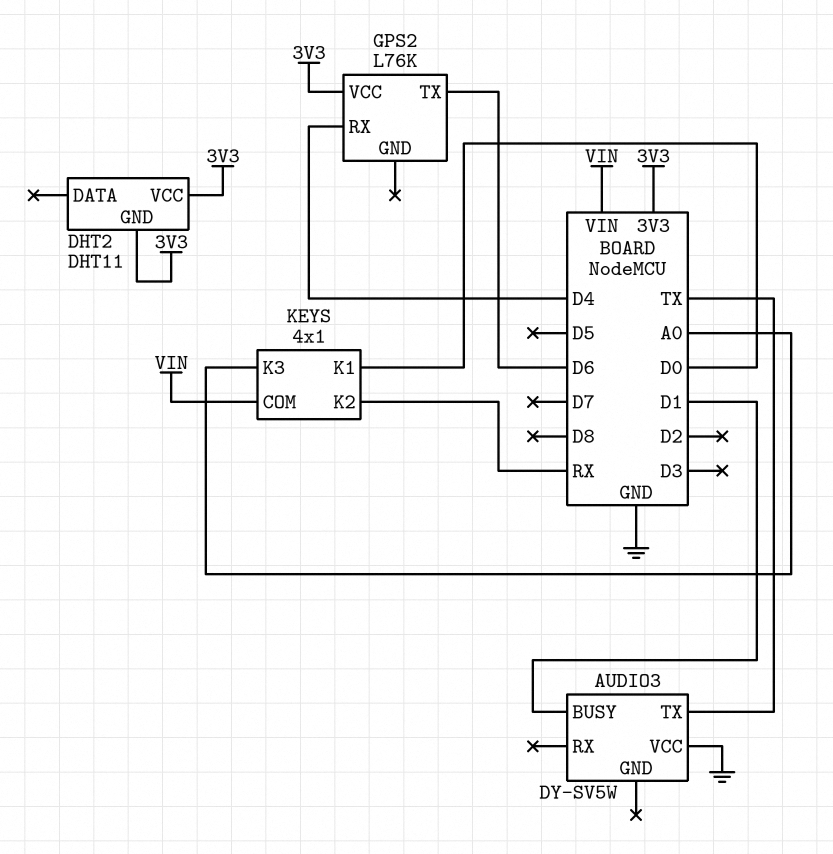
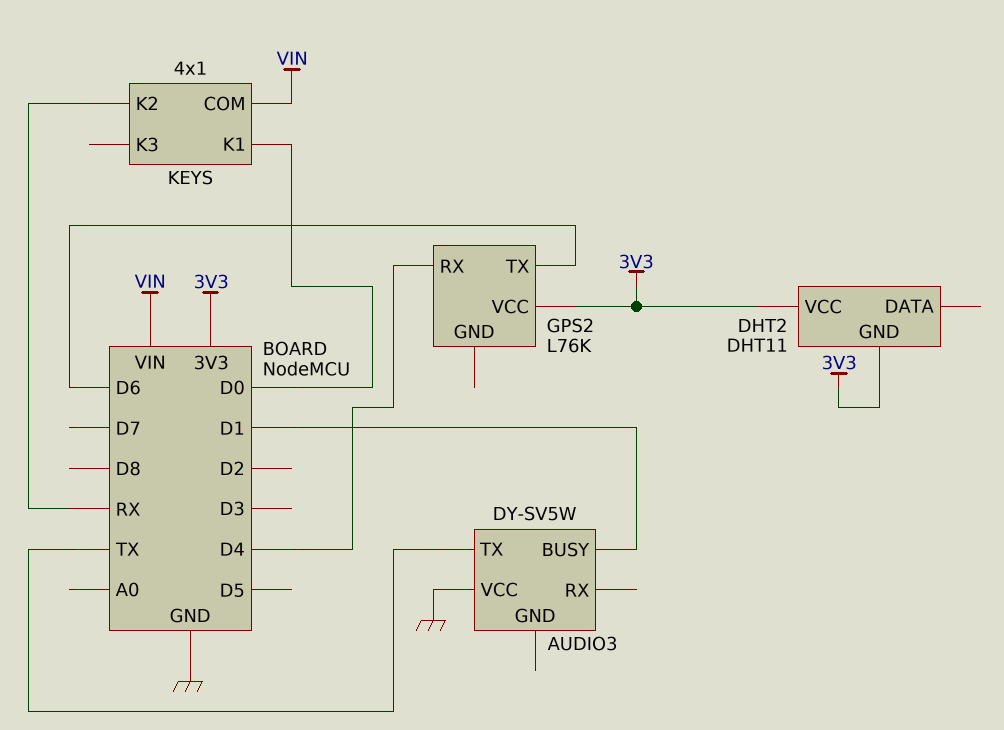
KEYS pin K3: A0 -> none

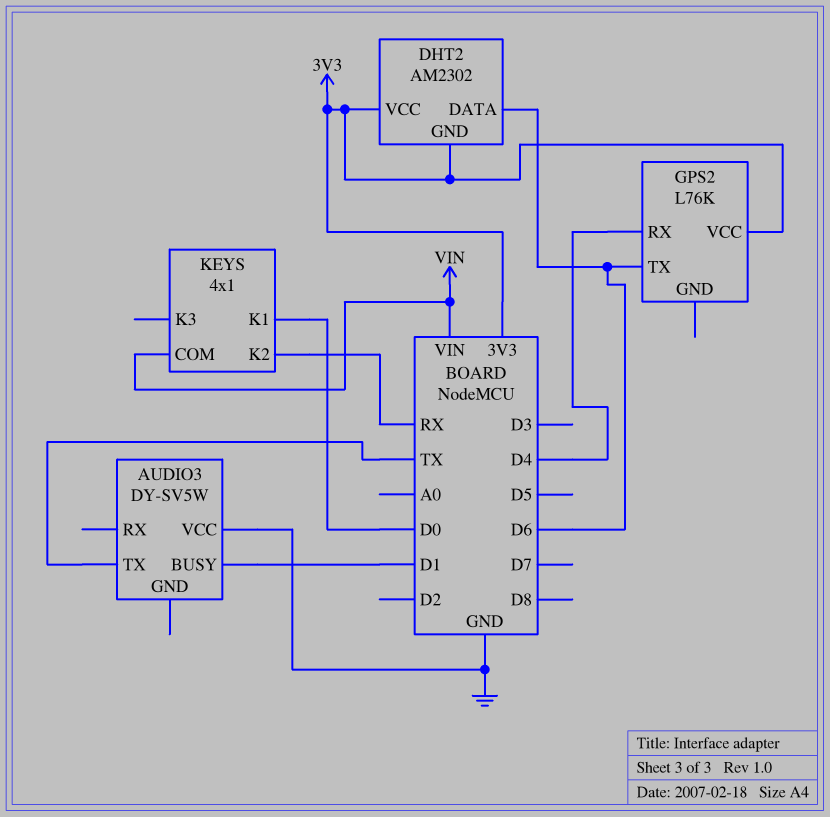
DHT2: DHT11 -> AM2302
DHT2 pin DATA: none -> D6

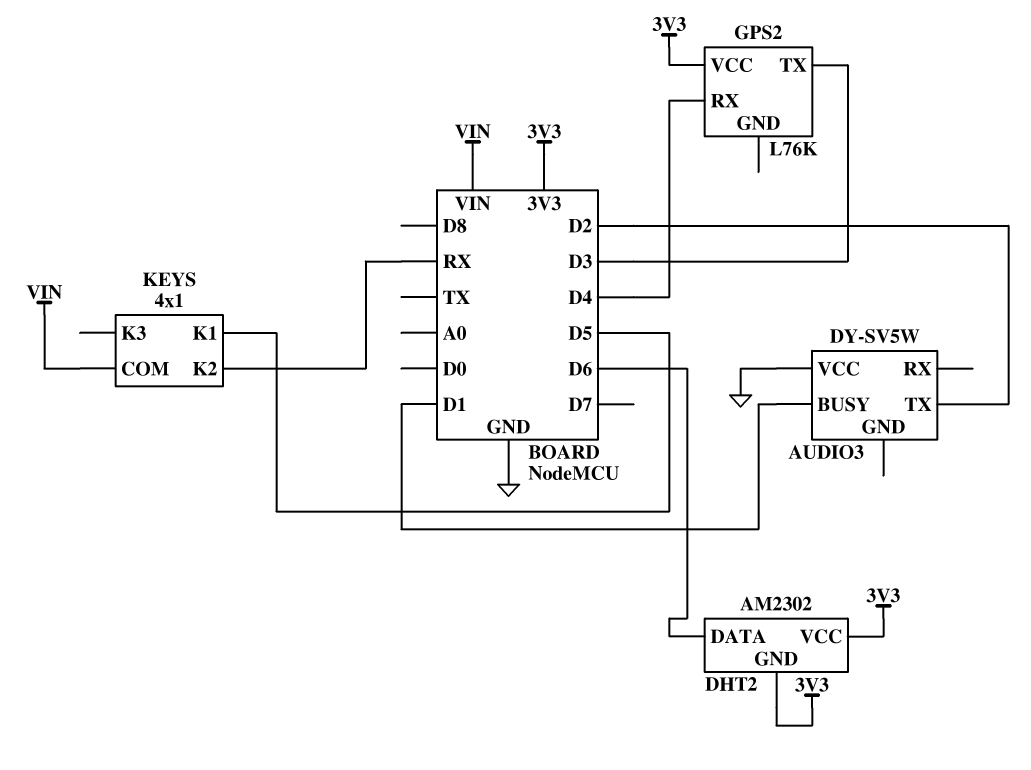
AUDIO3 pin TX: TX -> D2
GPS2 pin TX: D6 -> D3
KEYS pin K1: D0 -> D5

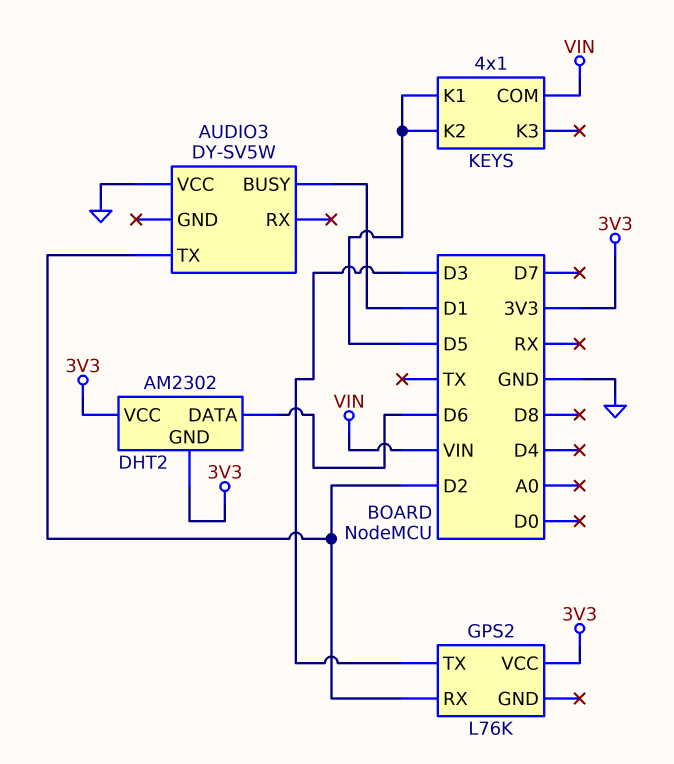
GPS2 pin RX: D4 -> D2
KEYS pin K2: RX -> D5

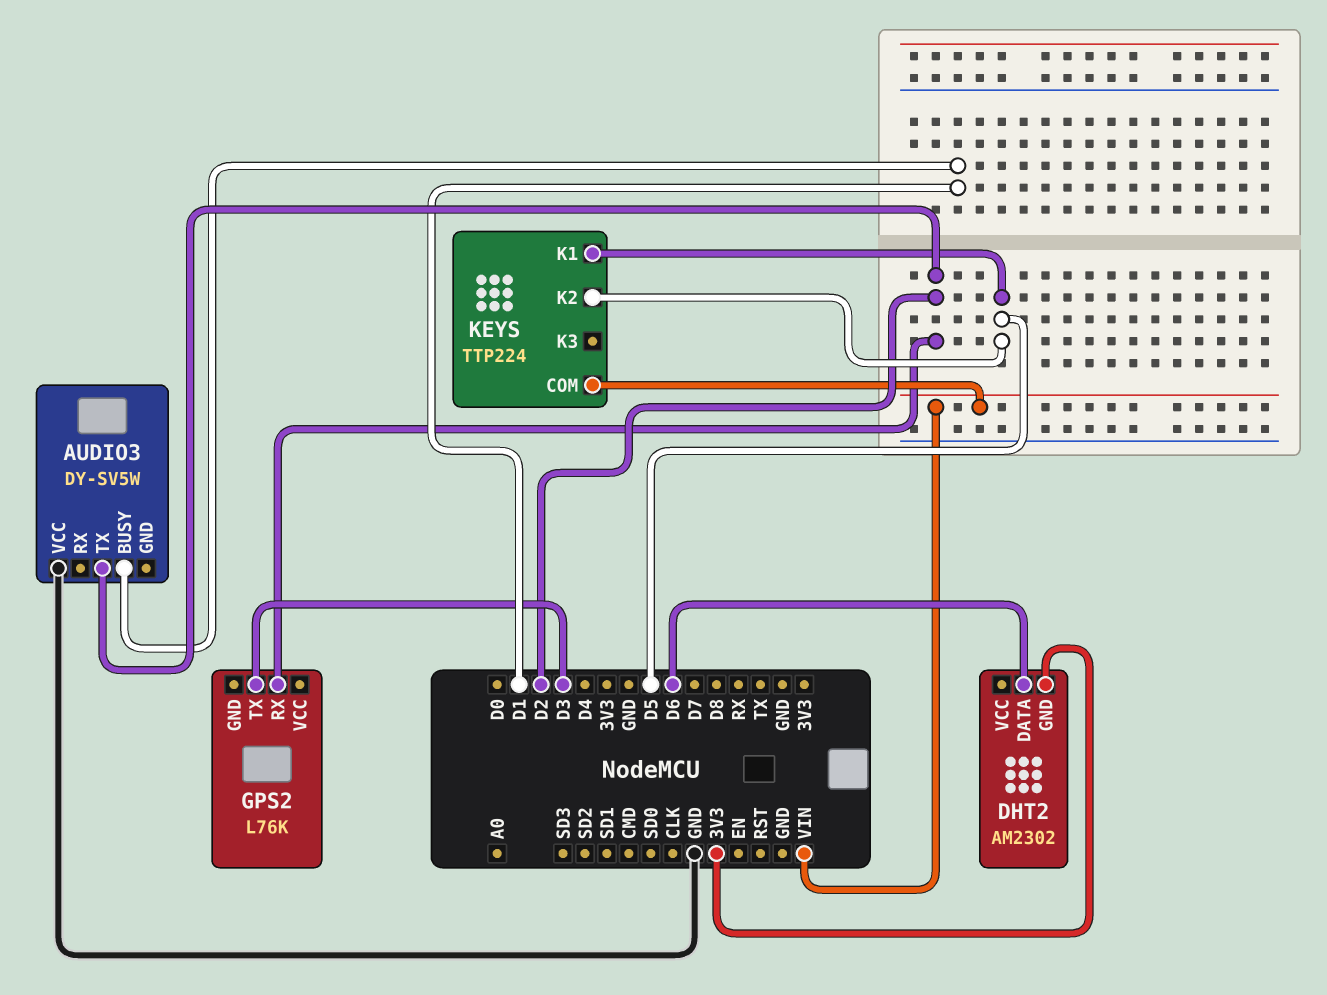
DHT2 pin VCC: 3V3 -> none
GPS2 pin VCC: 3V3 -> none
KEYS: 4x1 -> TTP224

